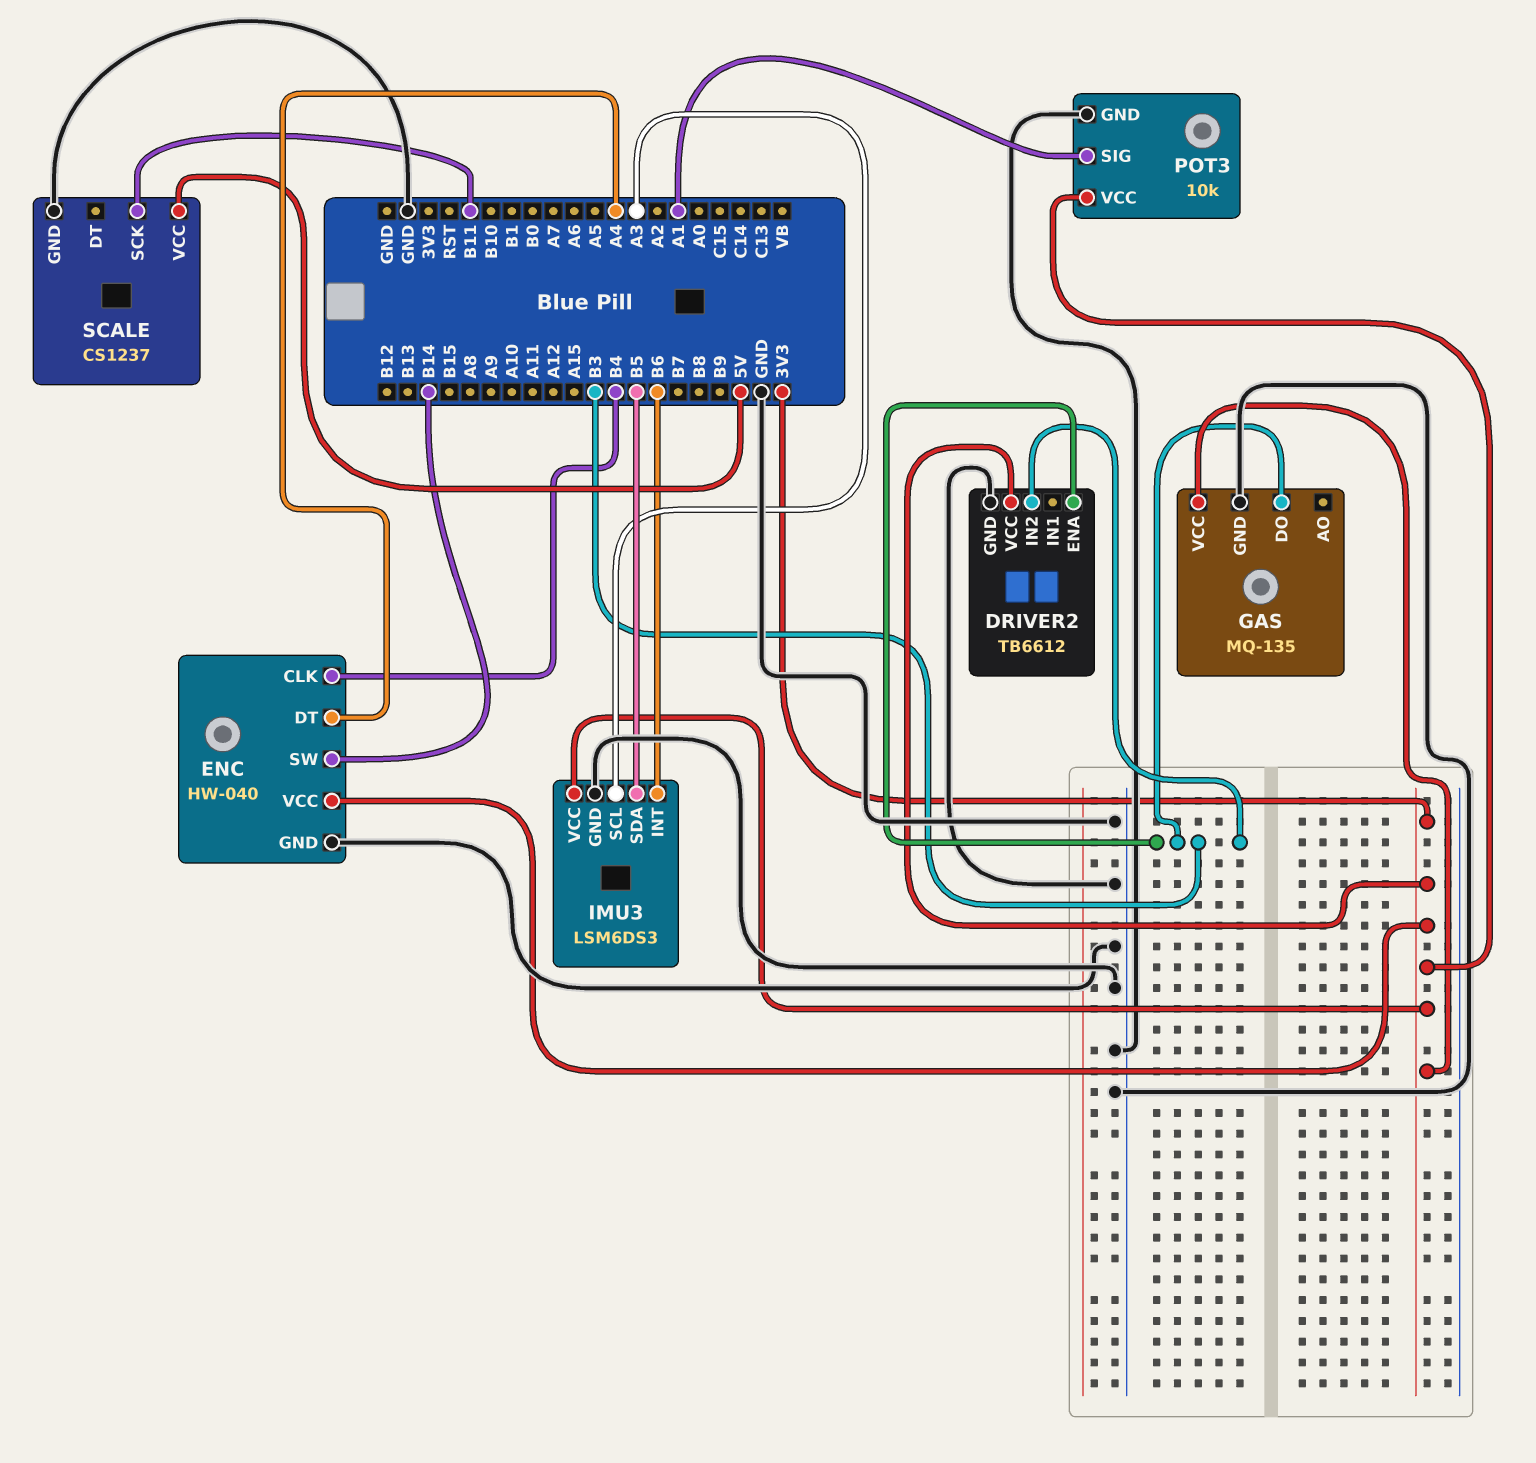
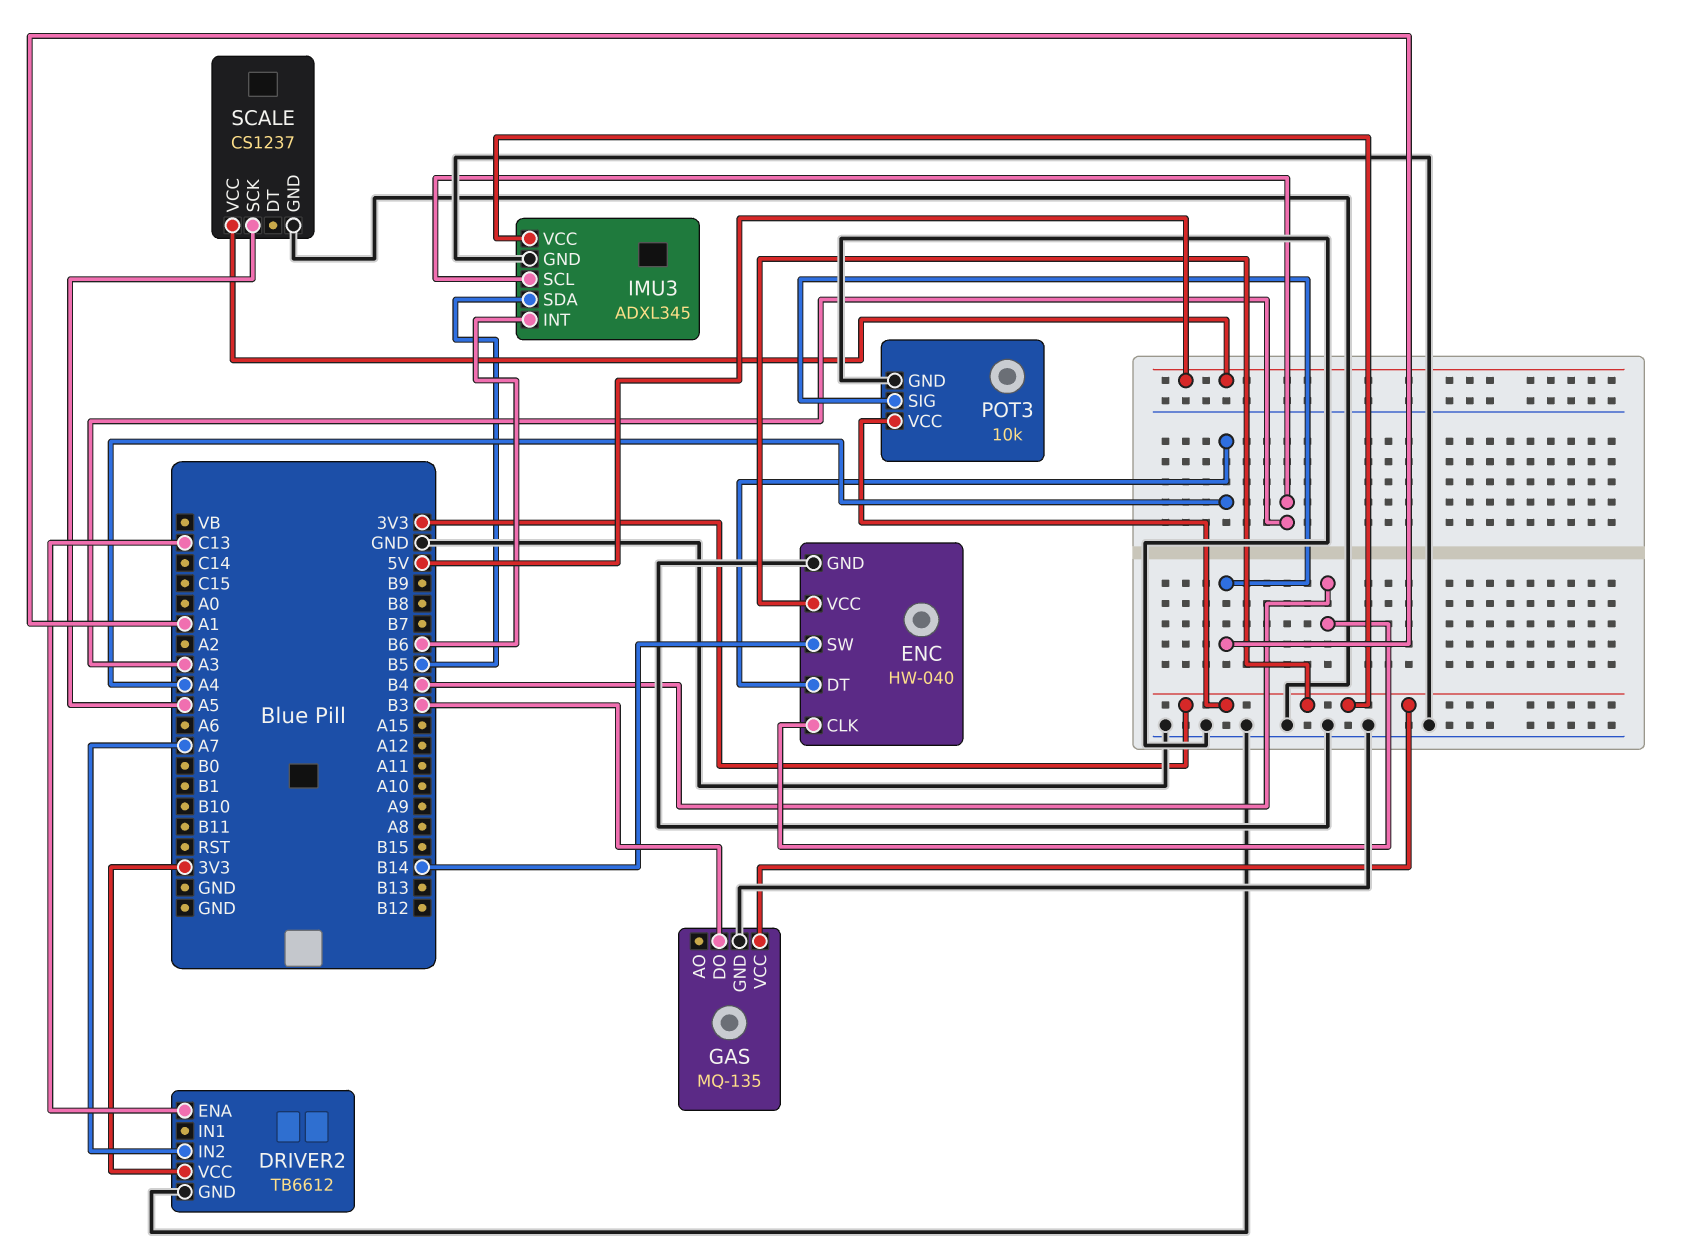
DRIVER2 pin ENA: B3 -> C13
DRIVER2 pin IN2: B3 -> A7
IMU3: LSM6DS3 -> ADXL345
SCALE pin SCK: B11 -> A5

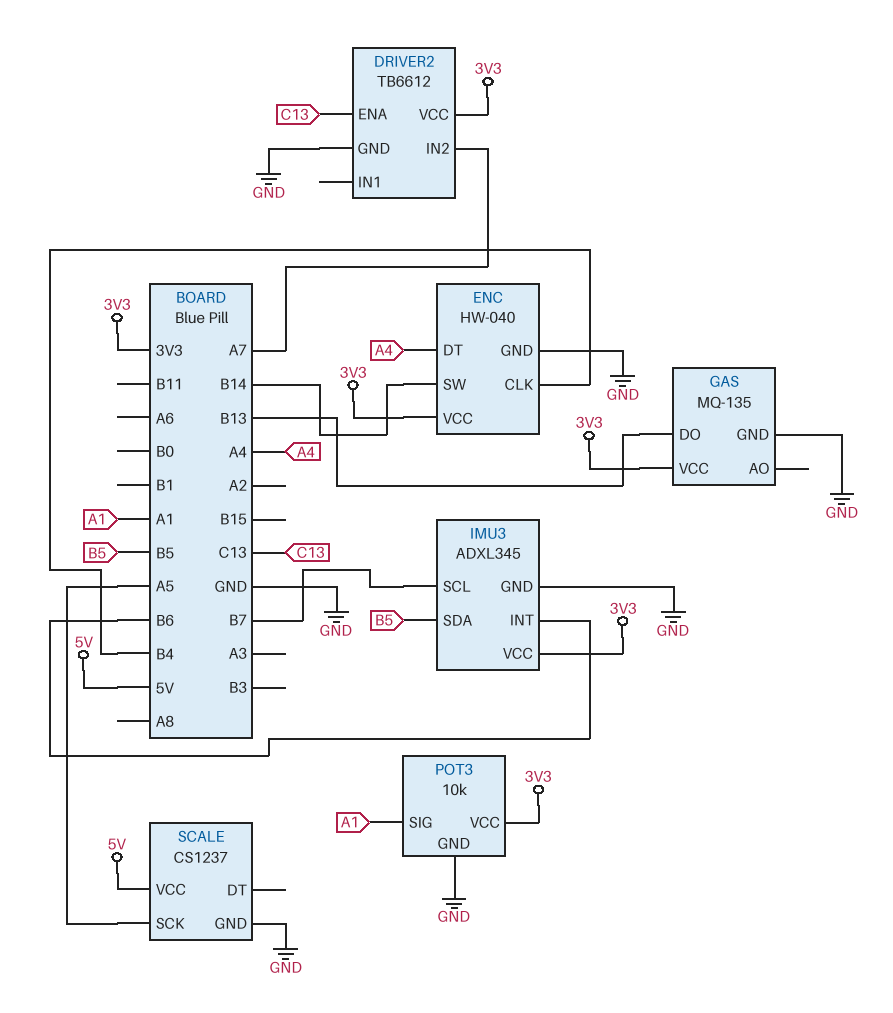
GAS pin DO: B3 -> B13
IMU3 pin SCL: A3 -> B7

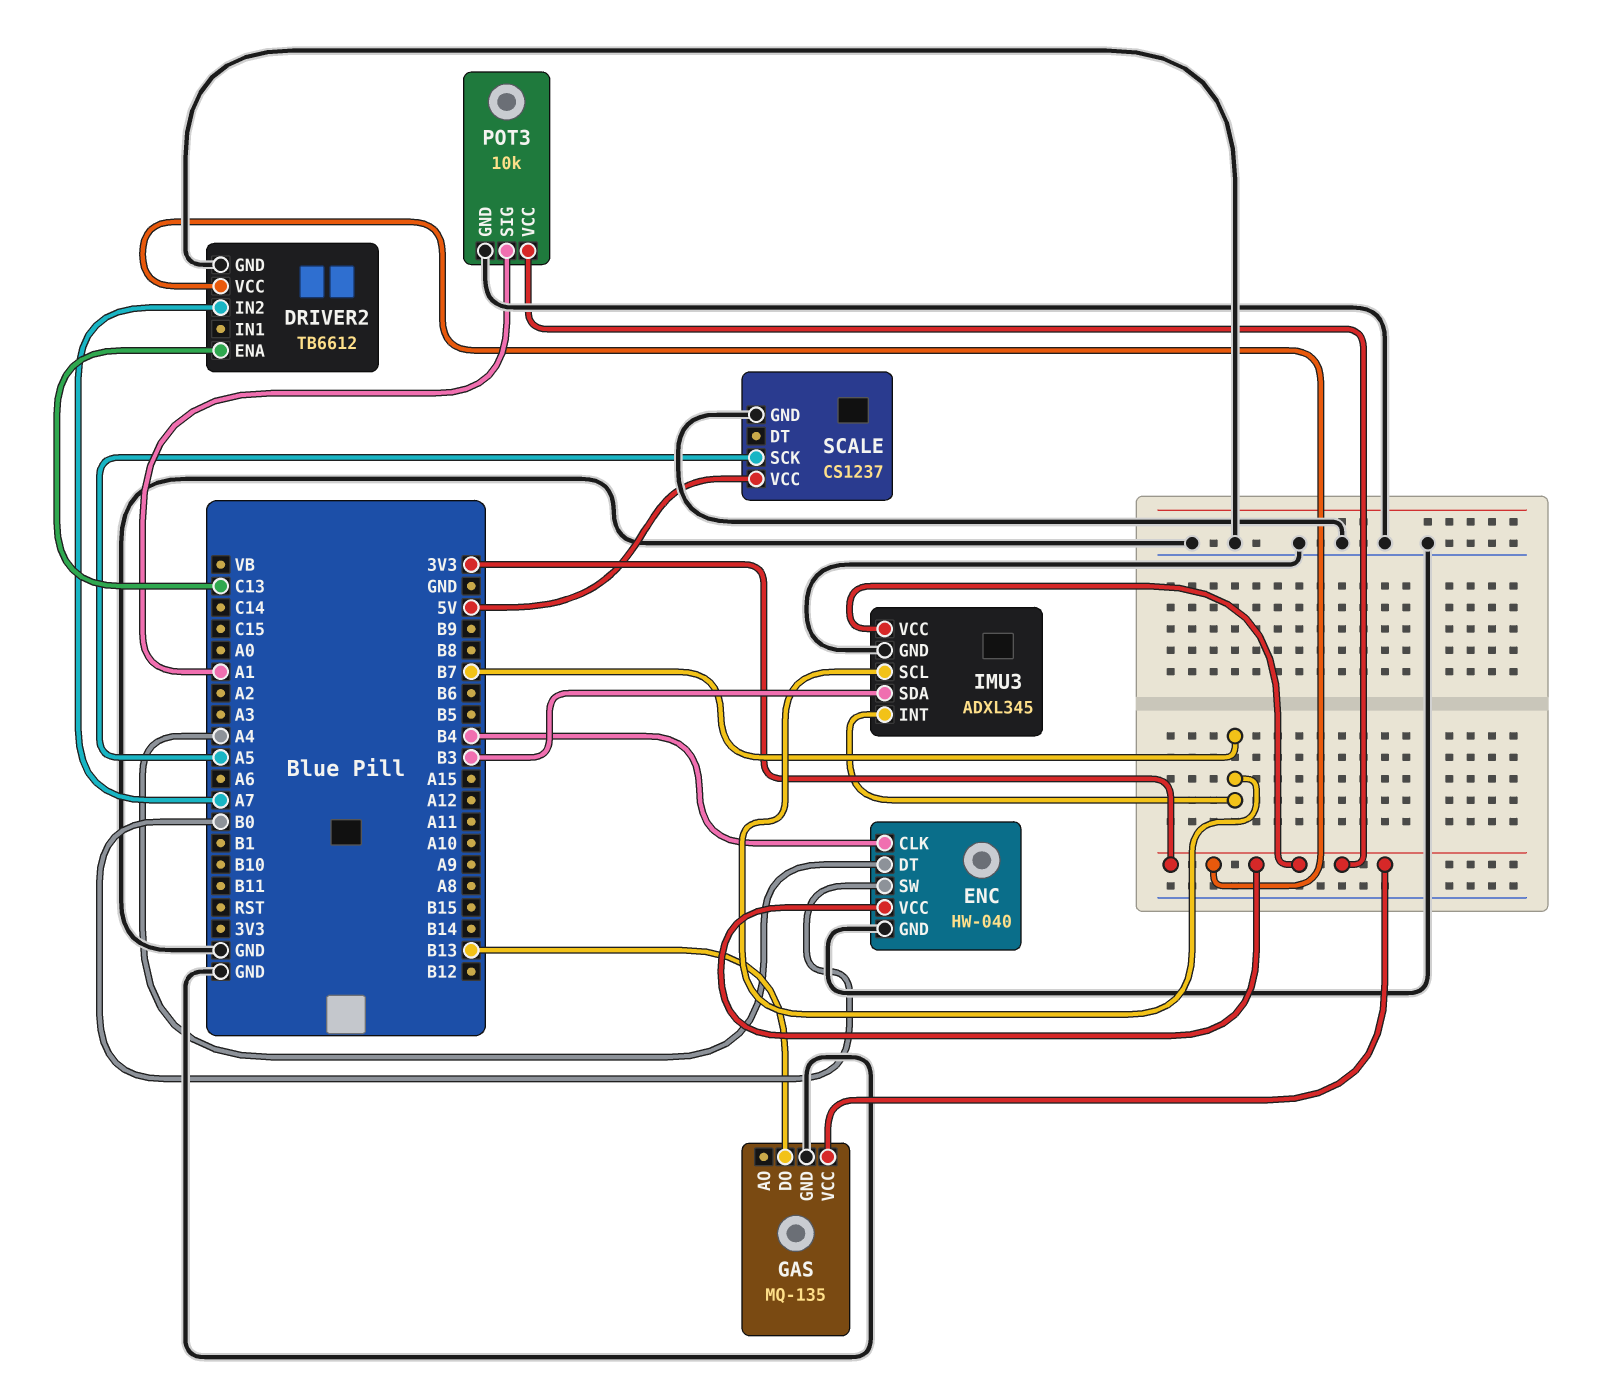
ENC pin SW: B14 -> B0
IMU3 pin INT: B6 -> B7
IMU3 pin SDA: B5 -> B3

